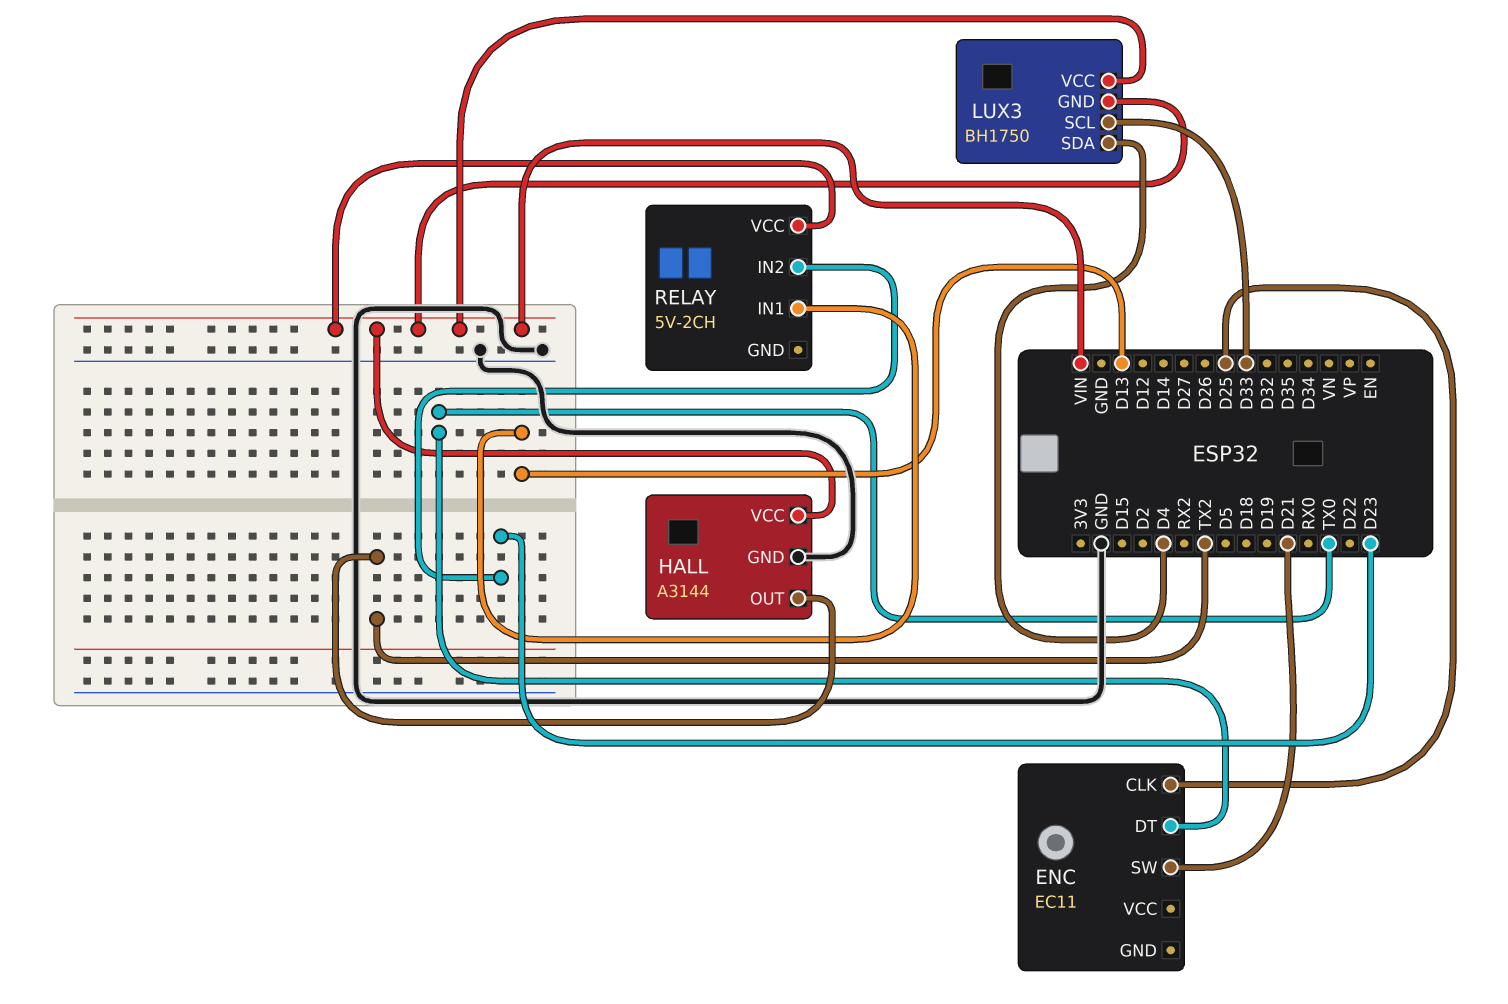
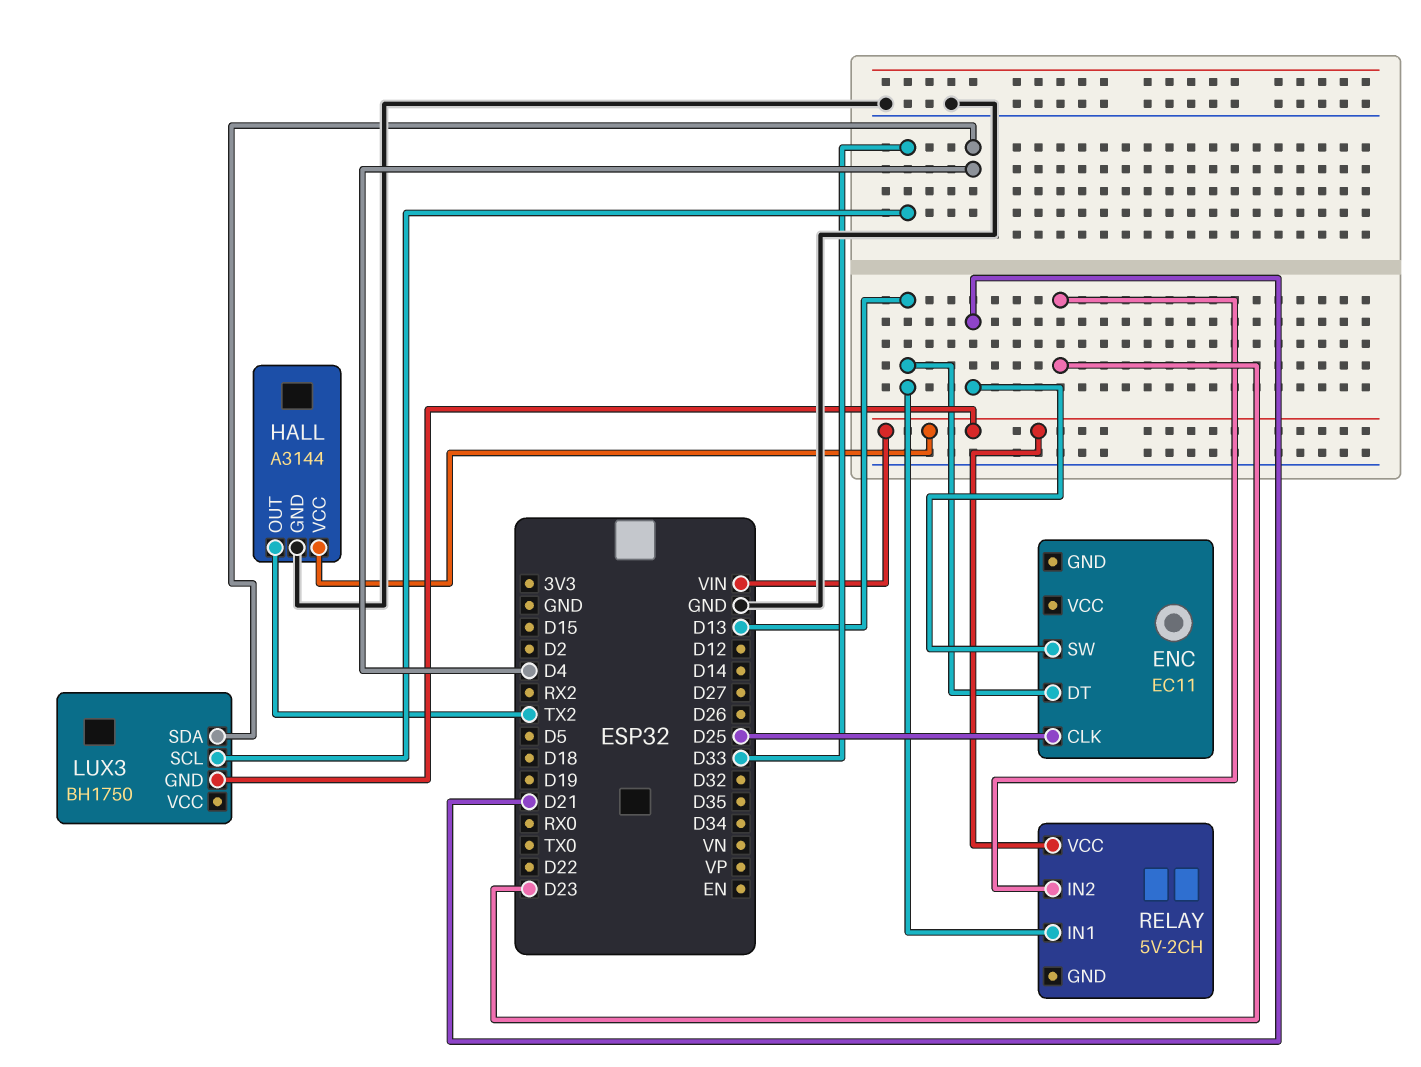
ENC pin DT: TX0 -> D13
LUX3 pin VCC: VIN -> none

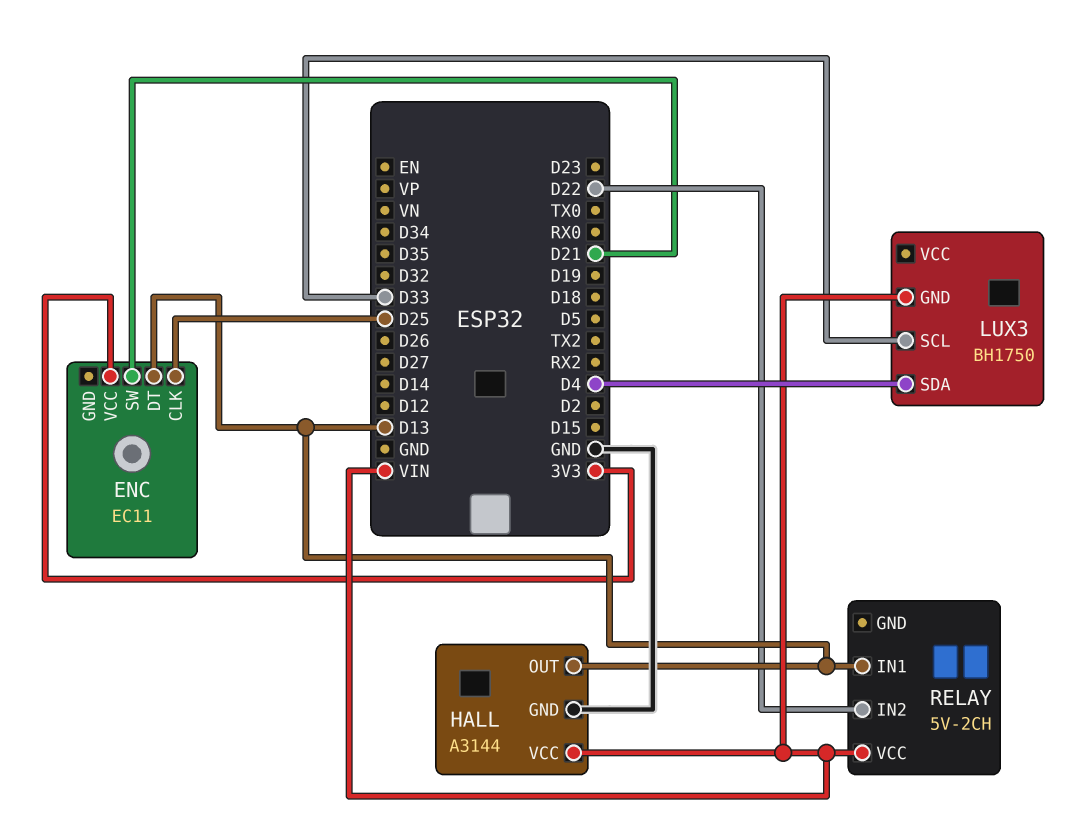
ENC pin VCC: none -> 3V3
HALL pin OUT: TX2 -> D13
RELAY pin IN2: D23 -> D22

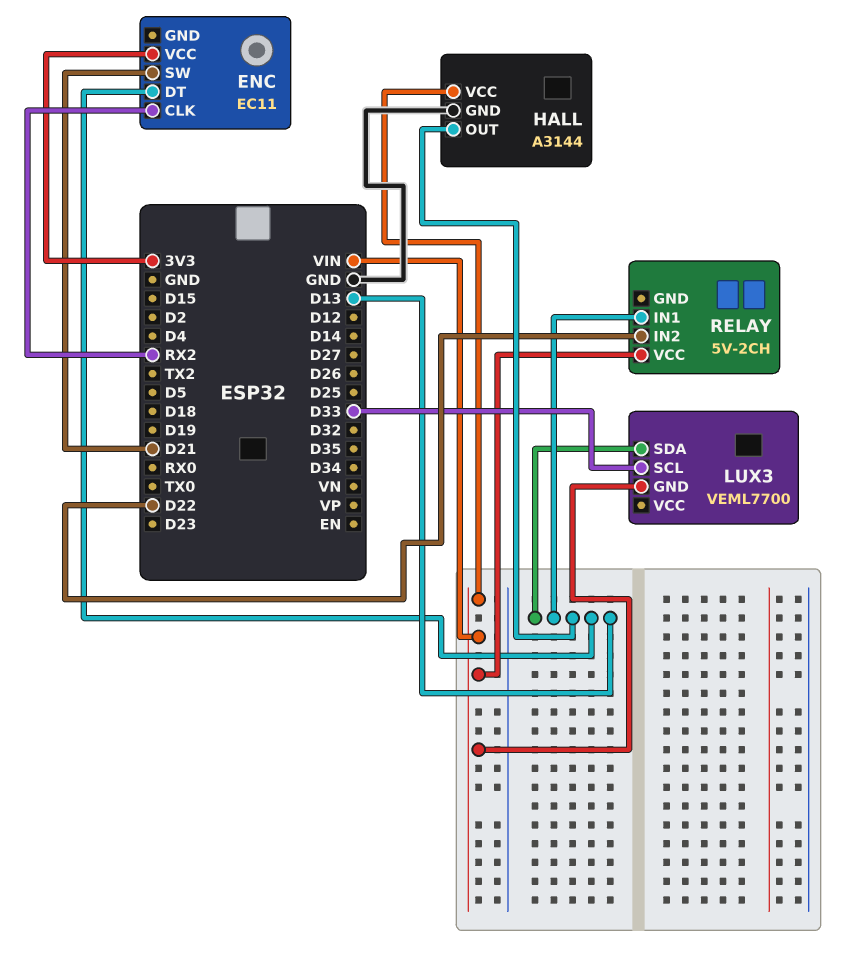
ENC pin CLK: D25 -> RX2
LUX3: BH1750 -> VEML7700
LUX3 pin SDA: D4 -> D13

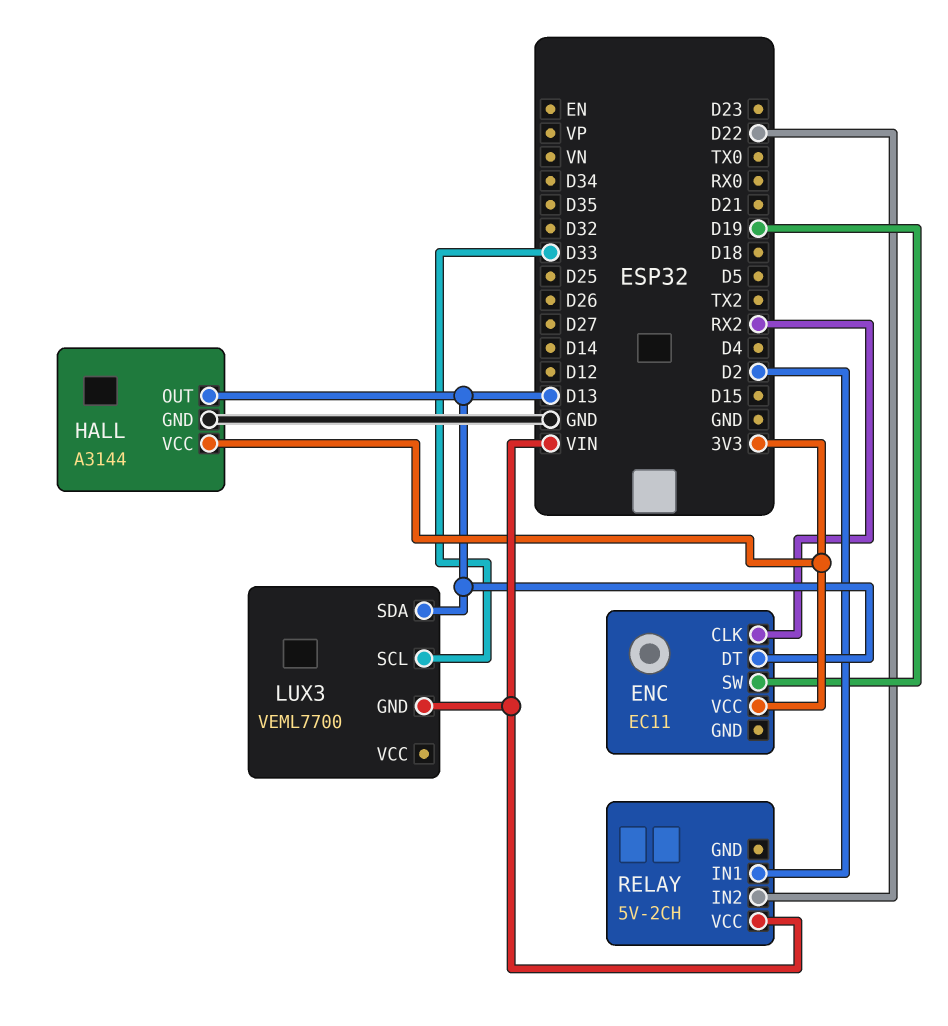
ENC pin SW: D21 -> D19
HALL pin VCC: VIN -> 3V3
RELAY pin IN1: D13 -> D2

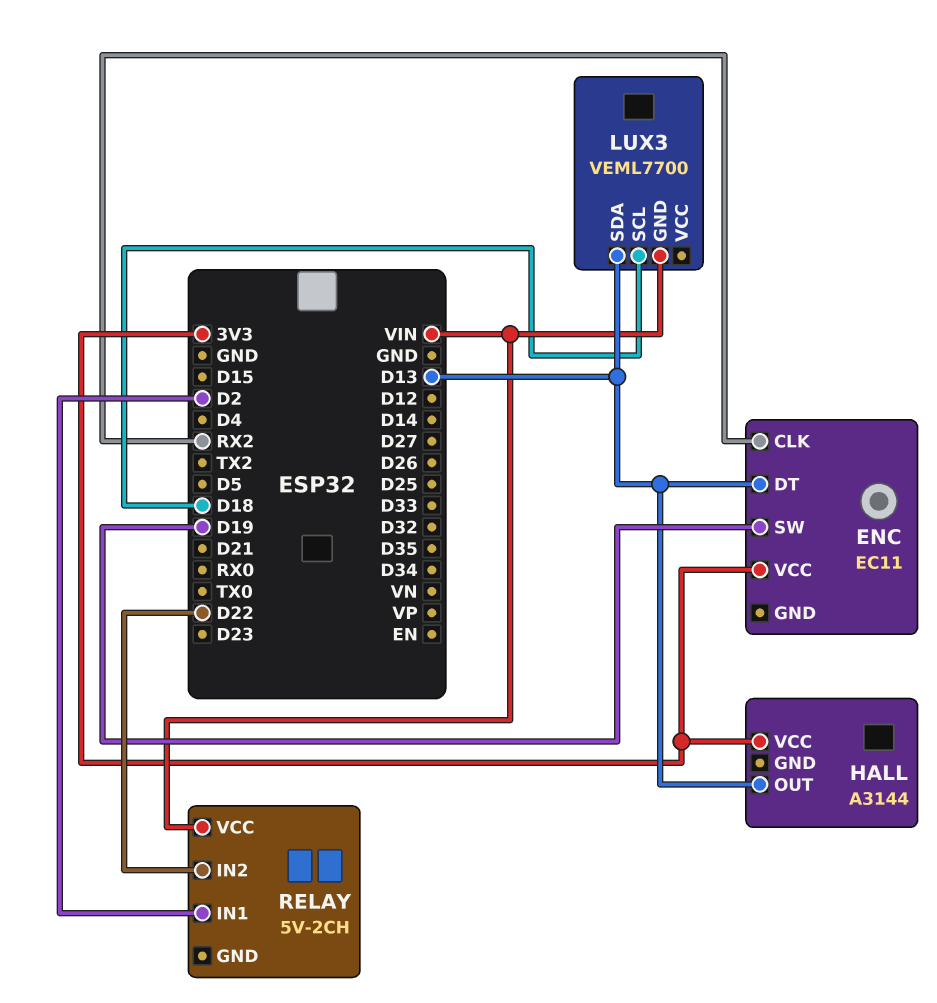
HALL pin GND: GND -> none
LUX3 pin SCL: D33 -> D18

